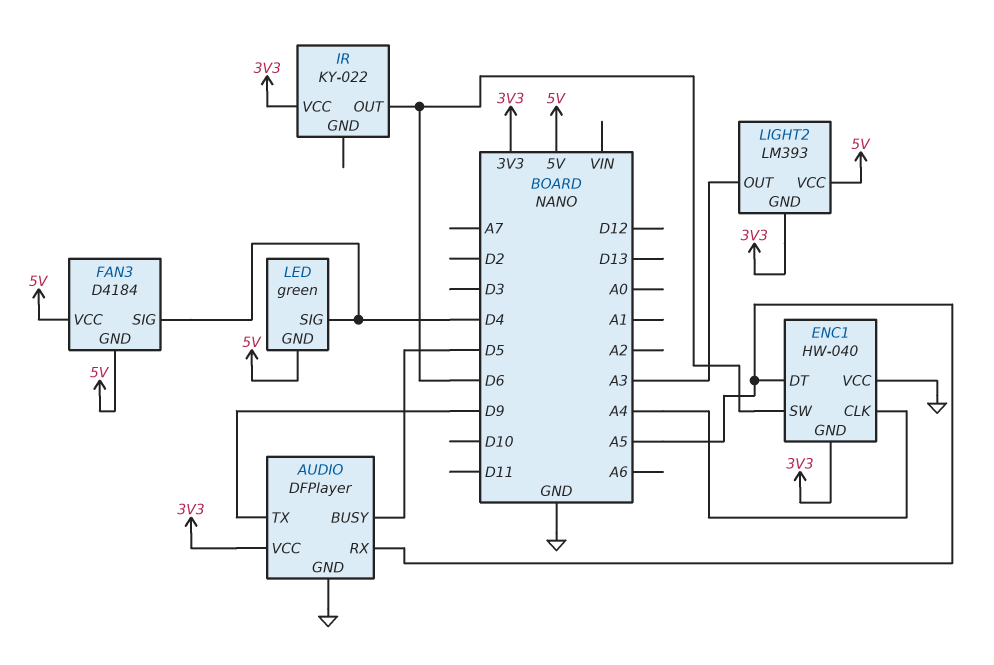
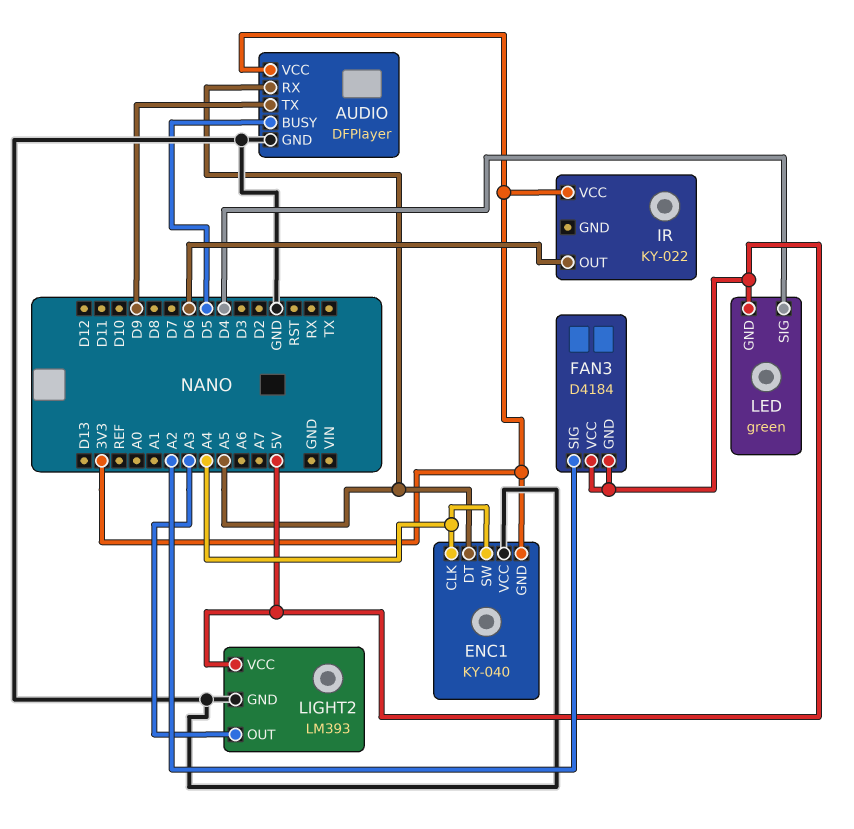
ENC1: HW-040 -> KY-040
ENC1 pin SW: D6 -> A4
FAN3 pin SIG: D4 -> A2
LIGHT2 pin GND: 3V3 -> GND

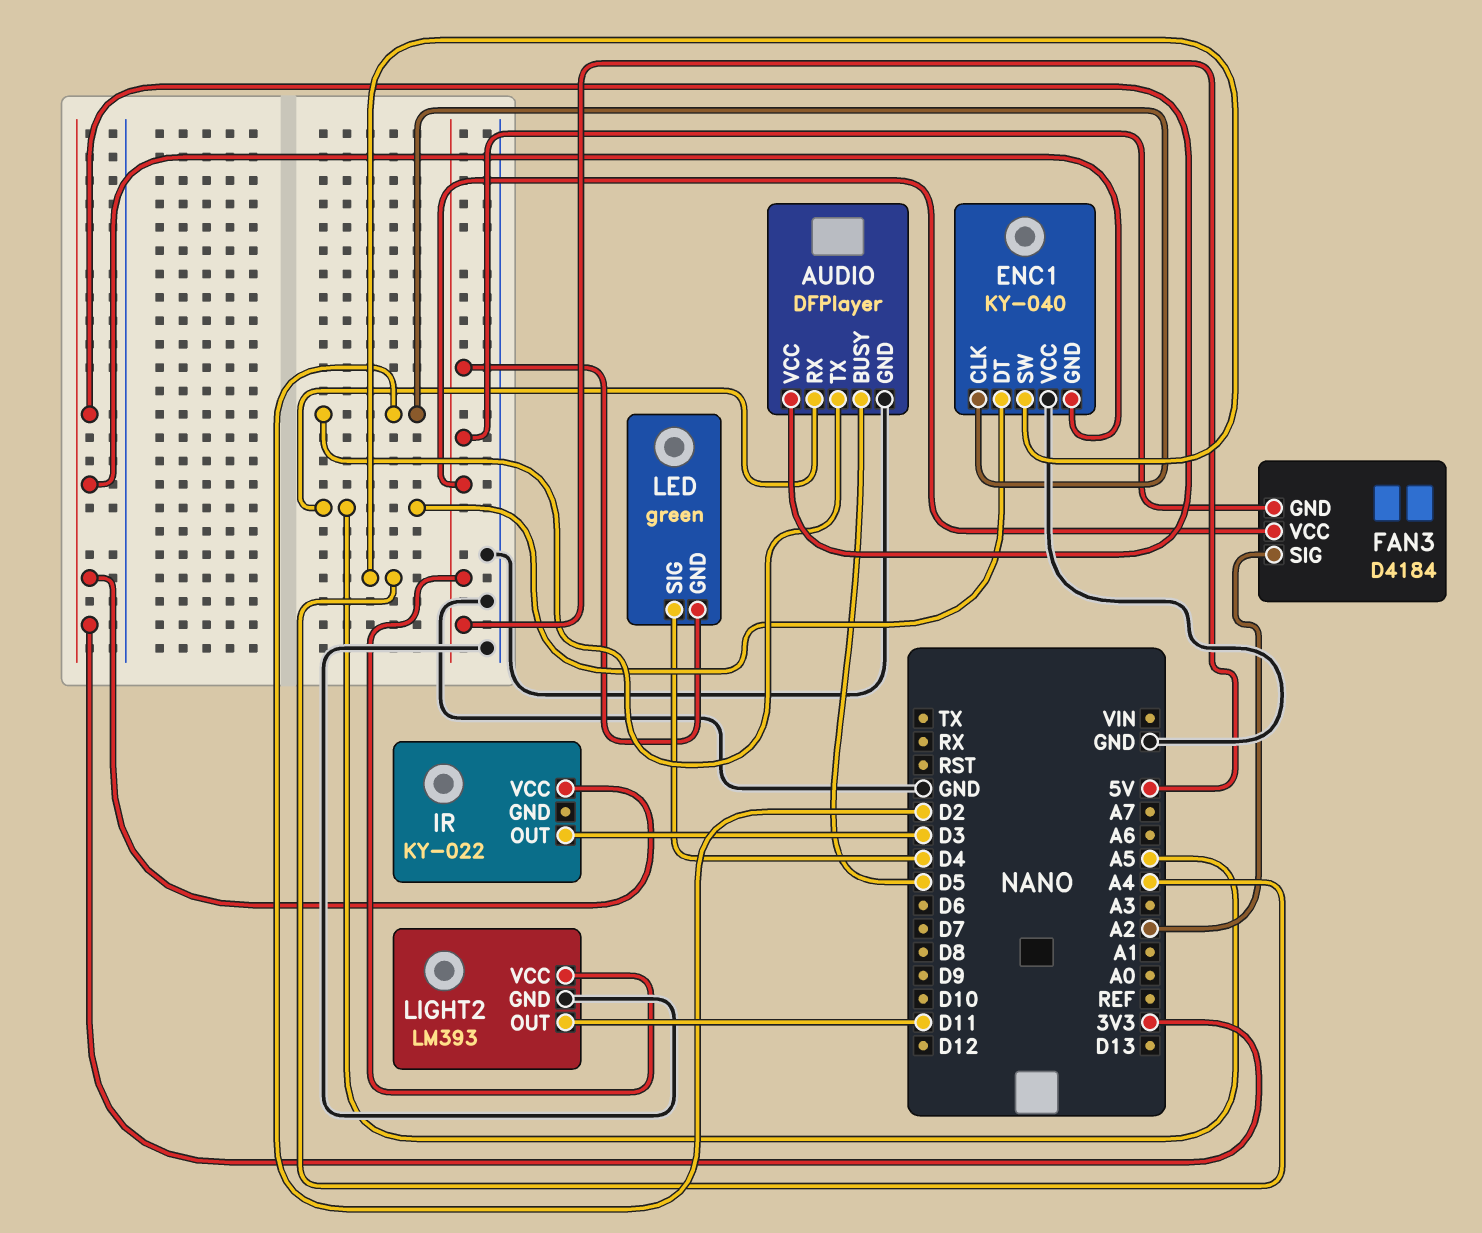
AUDIO pin TX: D9 -> D2
ENC1 pin CLK: A4 -> D2
IR pin OUT: D6 -> D3
LIGHT2 pin OUT: A3 -> D11

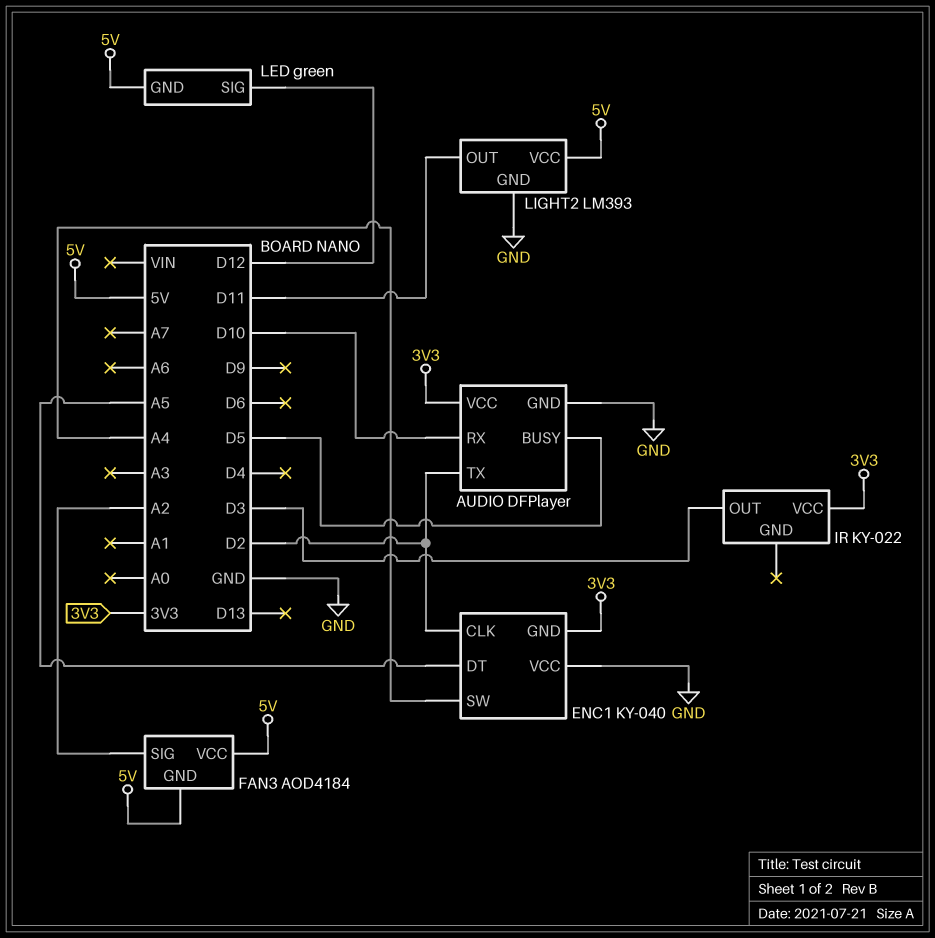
AUDIO pin RX: A5 -> D10
FAN3: D4184 -> AOD4184
LED pin SIG: D4 -> D12

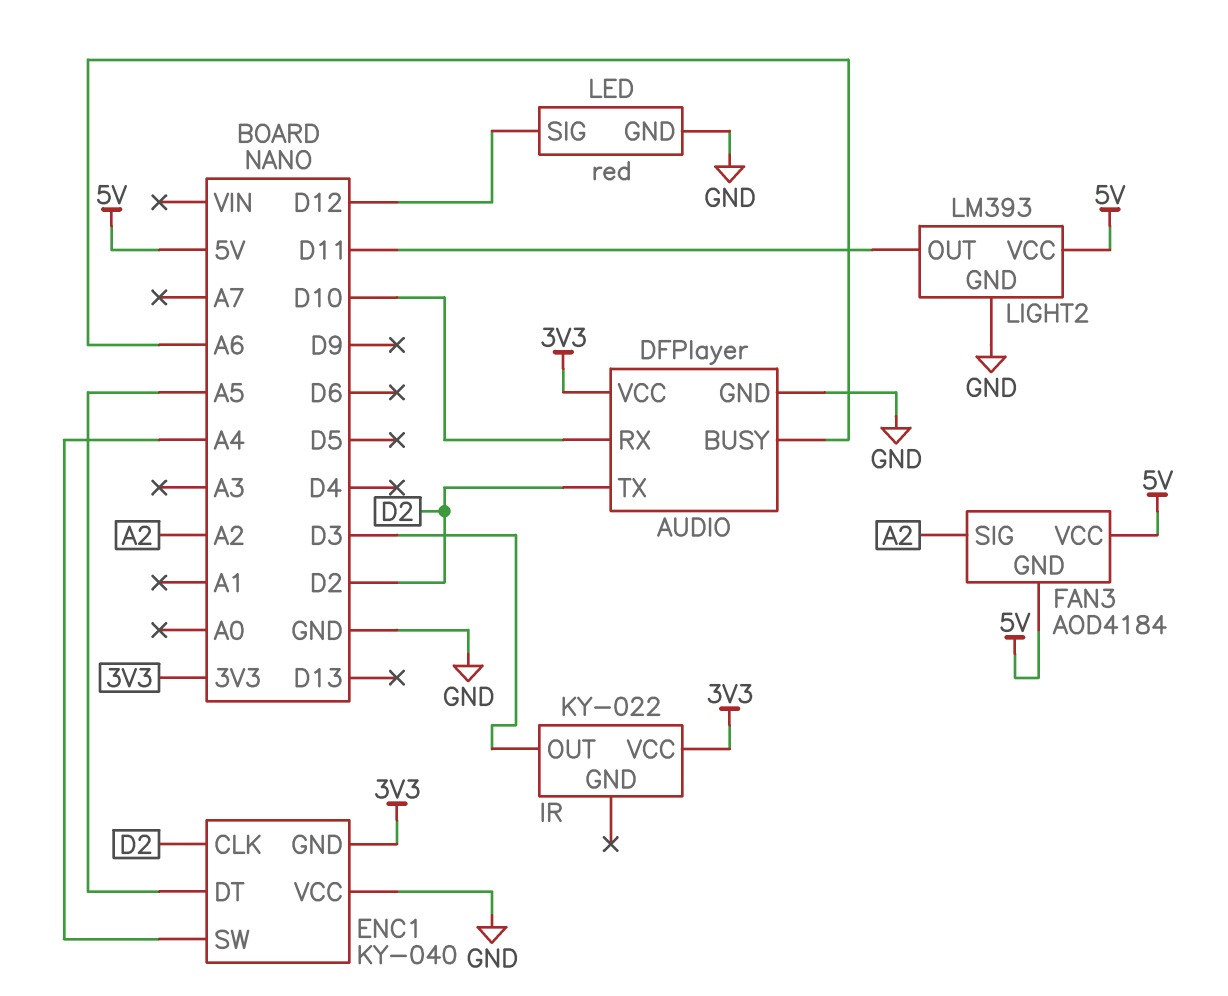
AUDIO pin BUSY: D5 -> A6
LED: green -> red
LED pin GND: 5V -> GND

